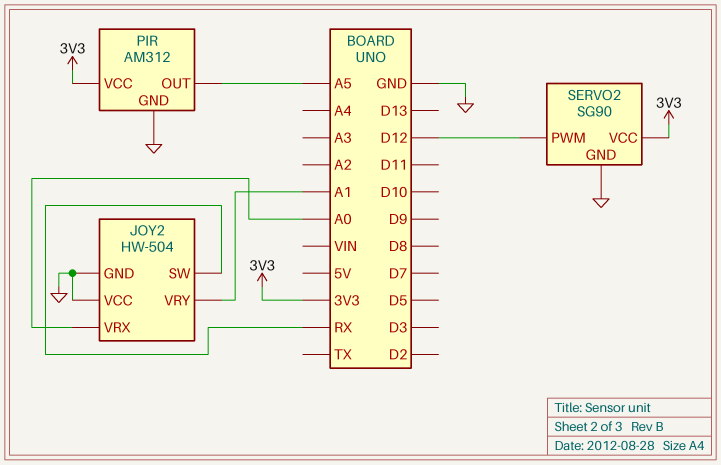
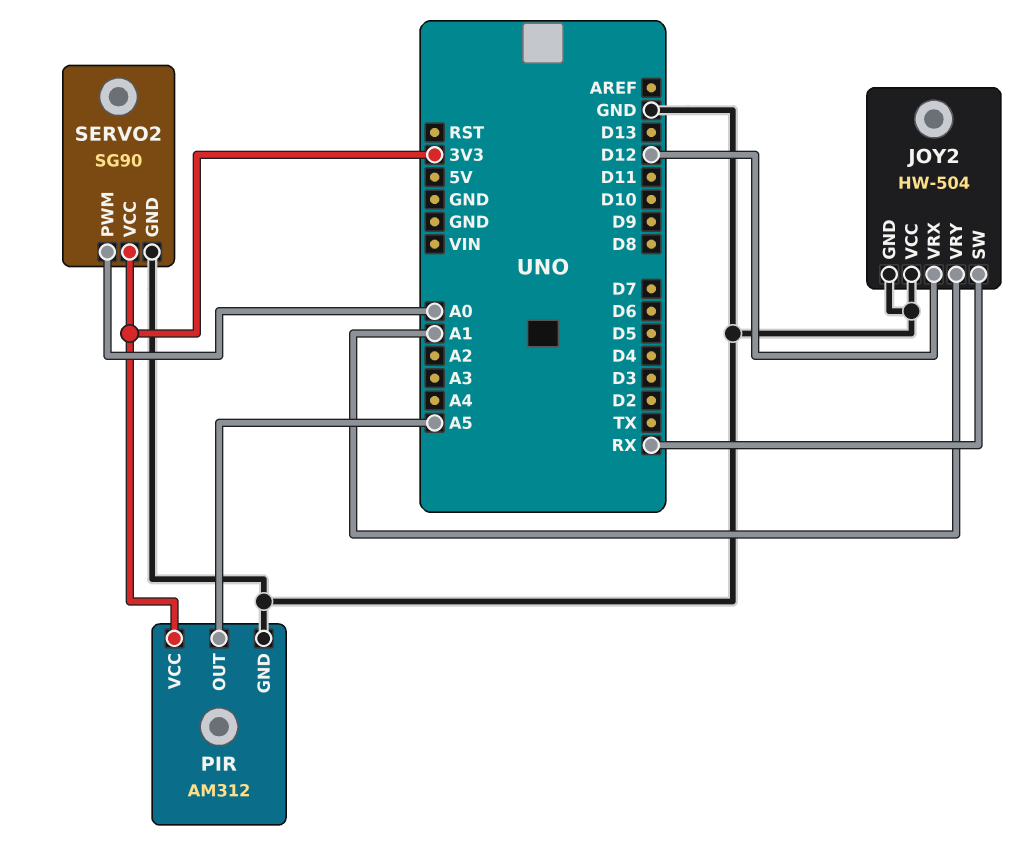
JOY2 pin VRX: A0 -> D12
SERVO2 pin PWM: D12 -> A0

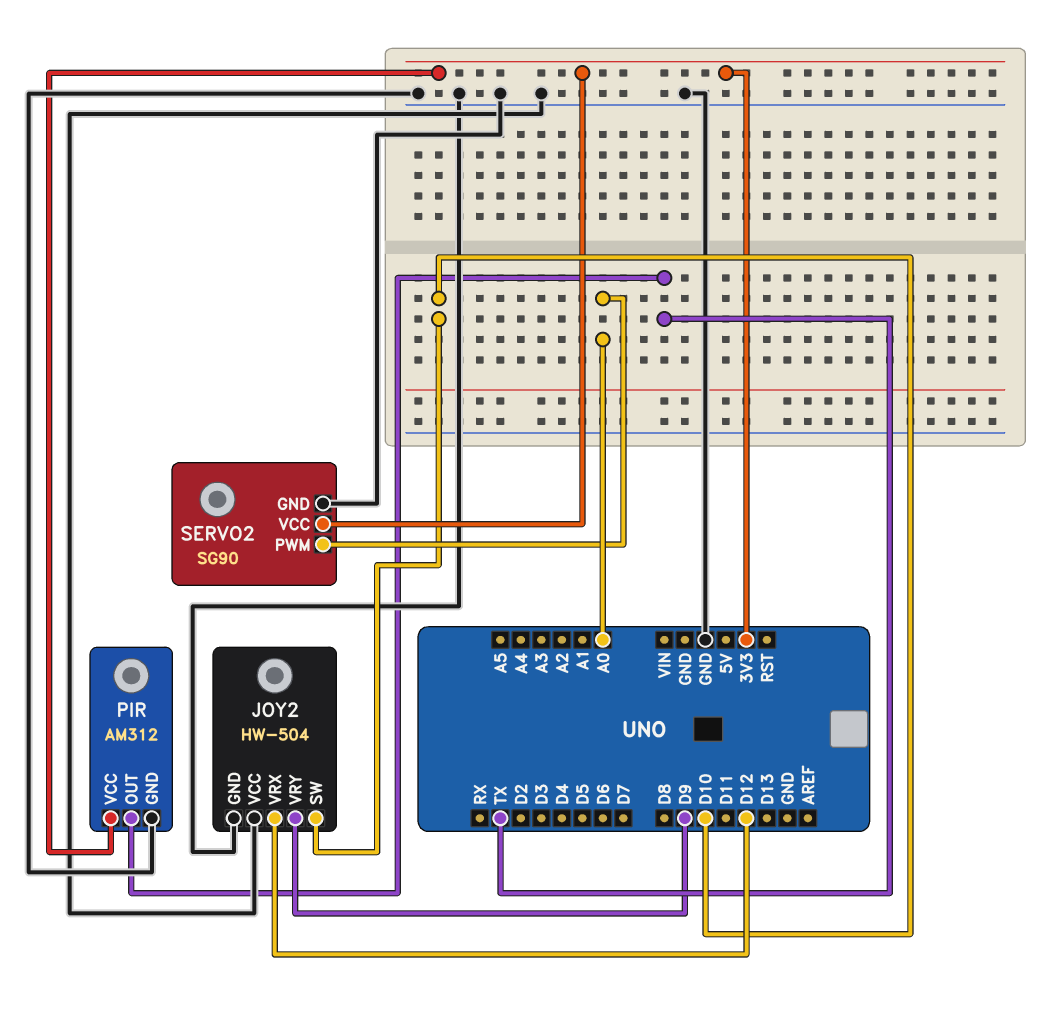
JOY2 pin SW: RX -> D10
JOY2 pin VRY: A1 -> D9
PIR pin OUT: A5 -> TX

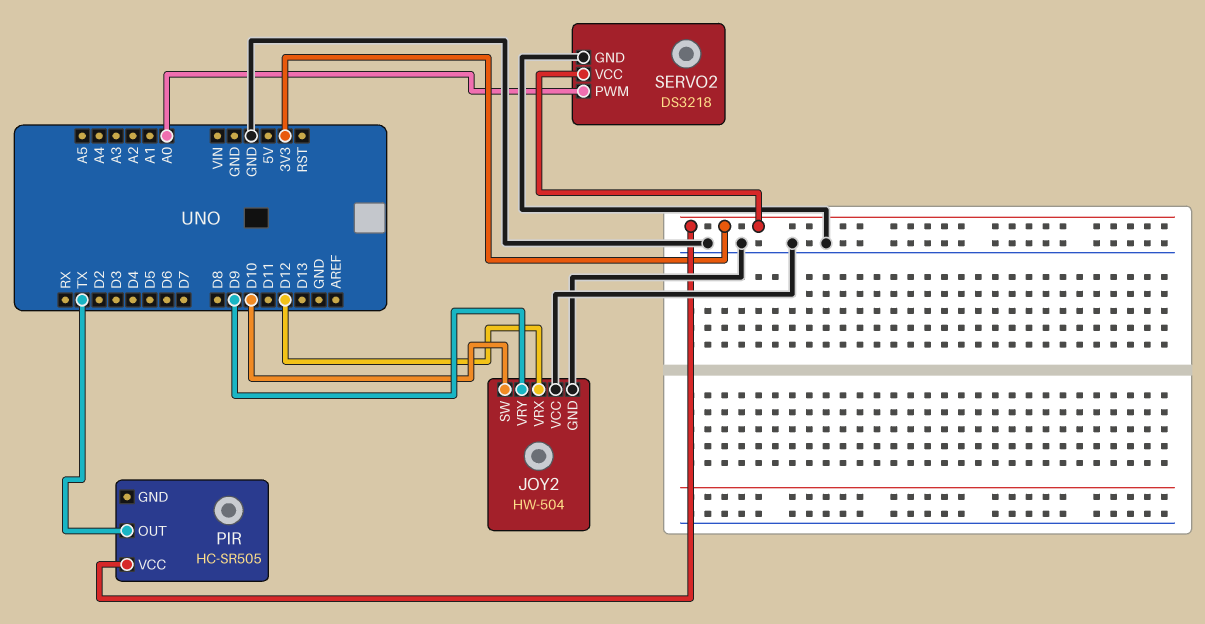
PIR: AM312 -> HC-SR505
PIR pin GND: GND -> none
SERVO2: SG90 -> DS3218

